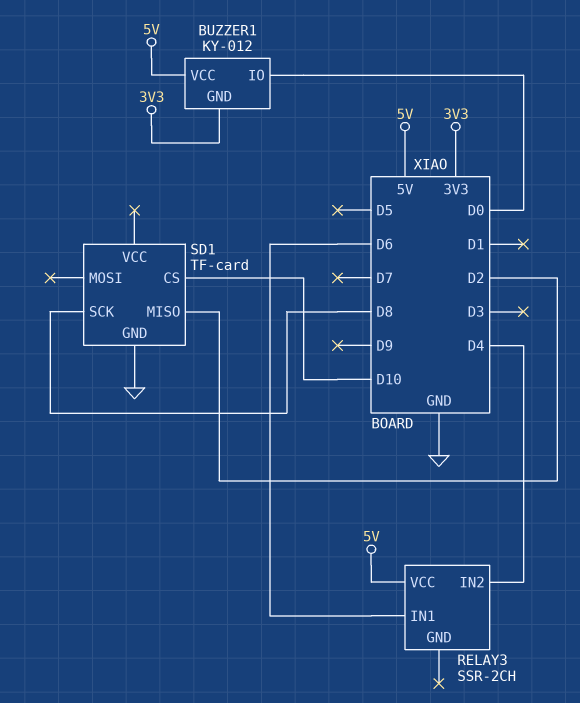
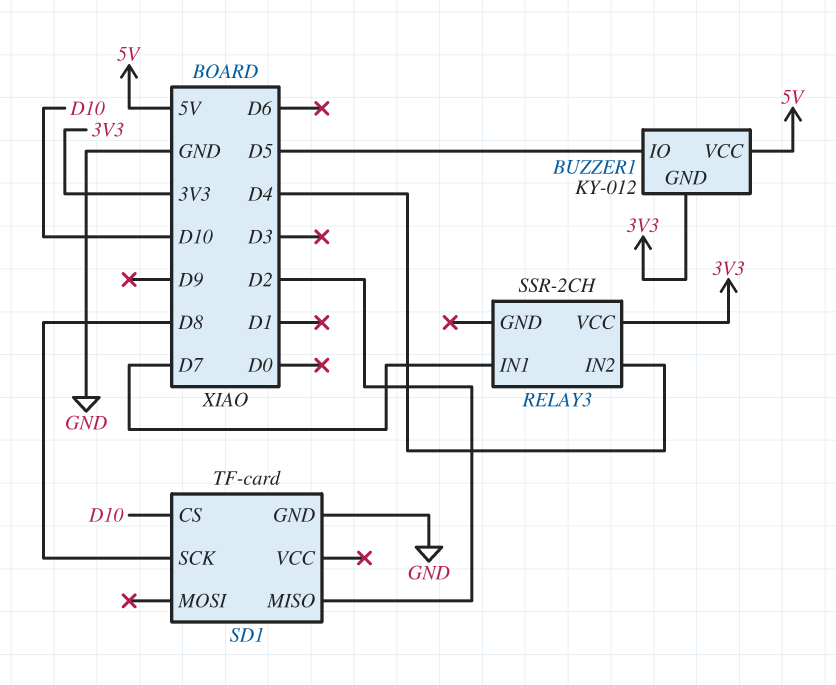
BUZZER1 pin IO: D0 -> D5
RELAY3 pin IN1: D6 -> D7
RELAY3 pin VCC: 5V -> 3V3

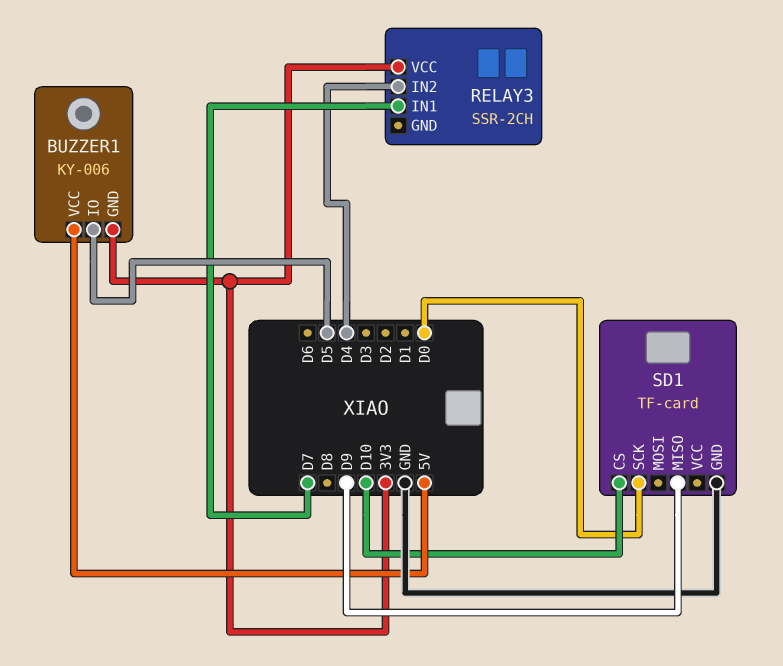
BUZZER1: KY-012 -> KY-006
SD1 pin MISO: D2 -> D9
SD1 pin SCK: D8 -> D0

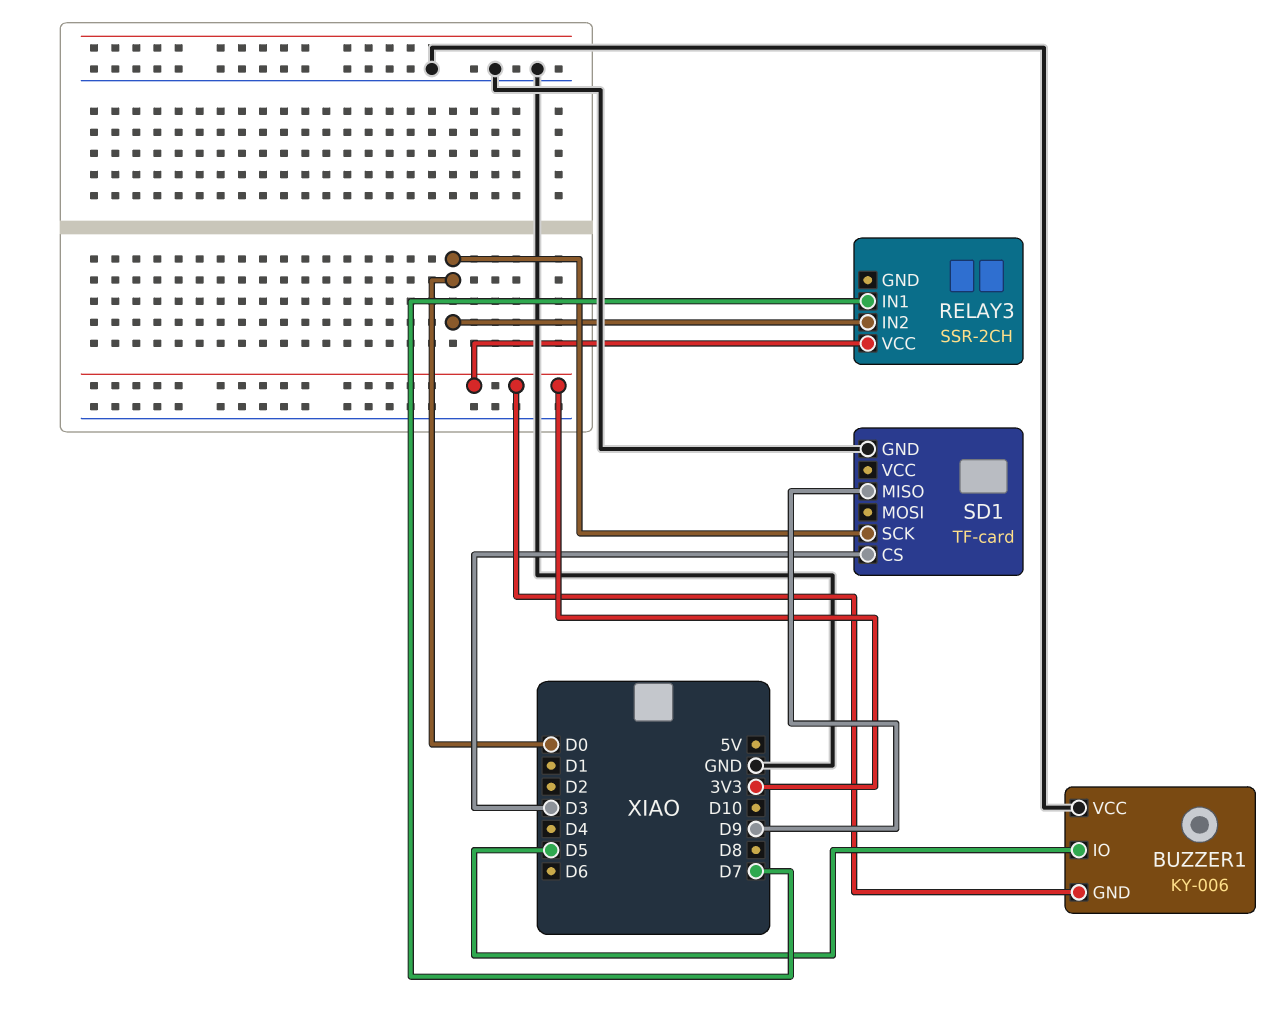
BUZZER1 pin VCC: 5V -> GND
RELAY3 pin IN2: D4 -> D0
SD1 pin CS: D10 -> D3

